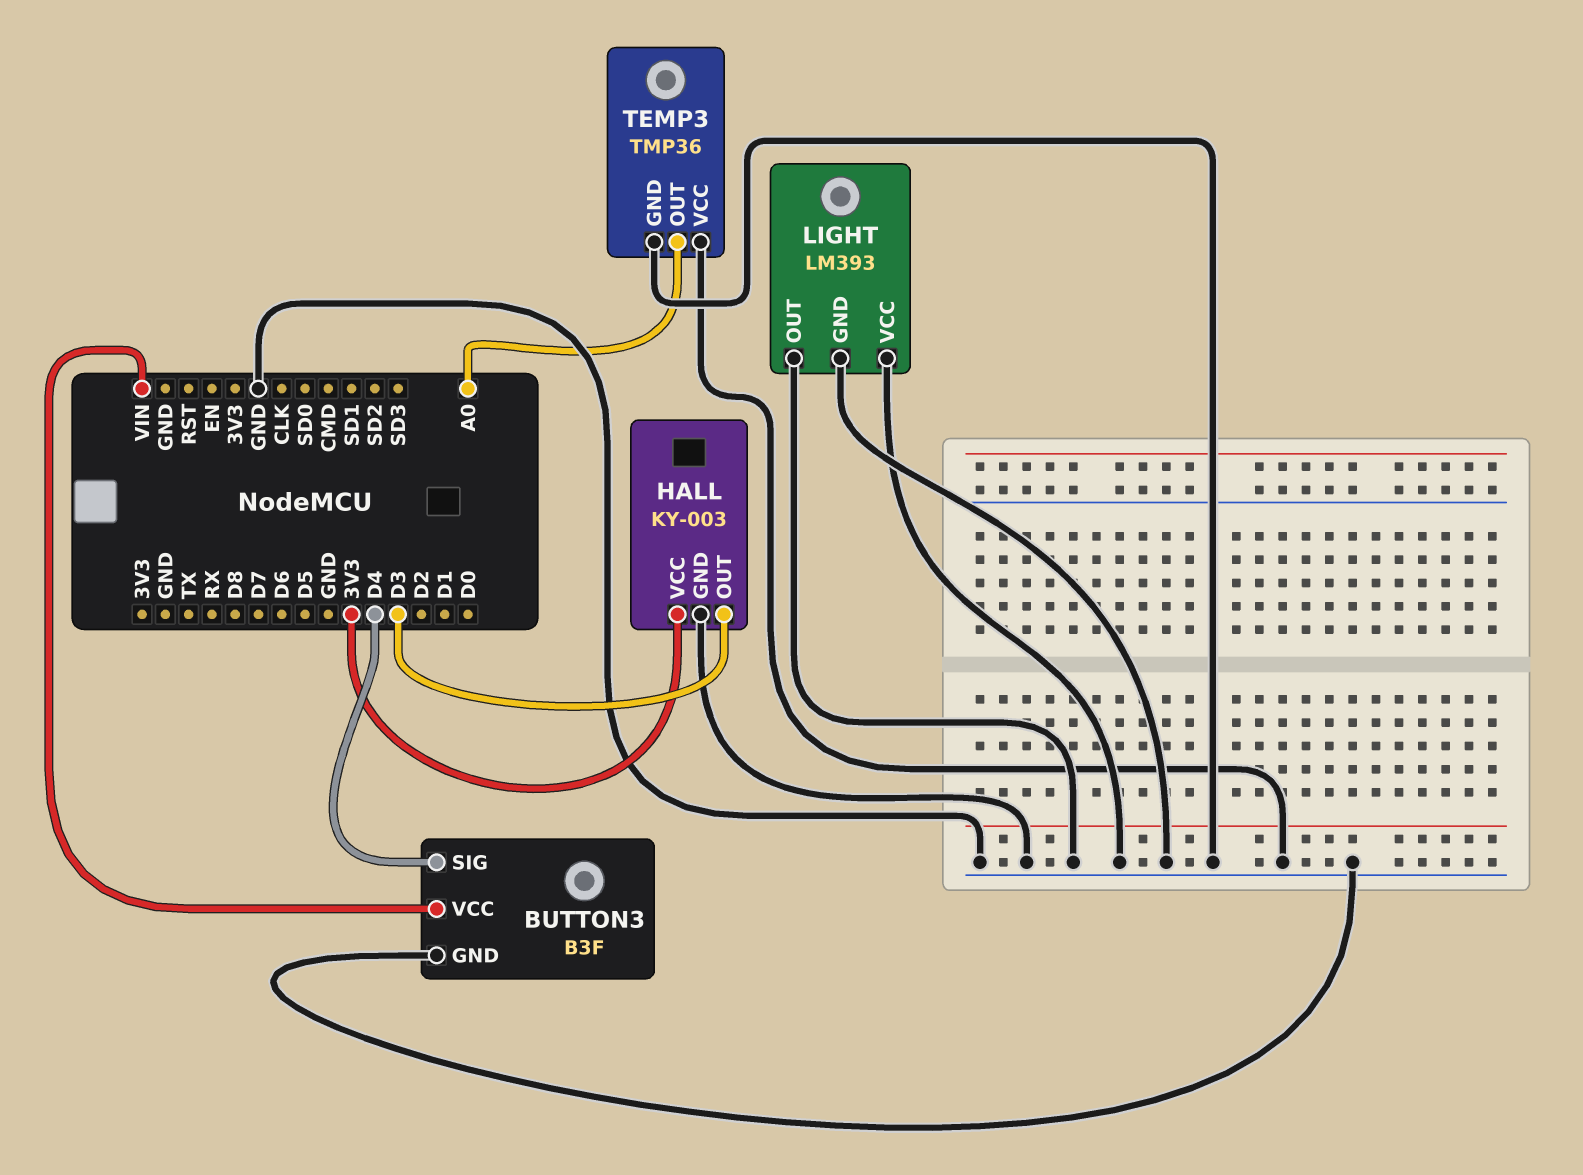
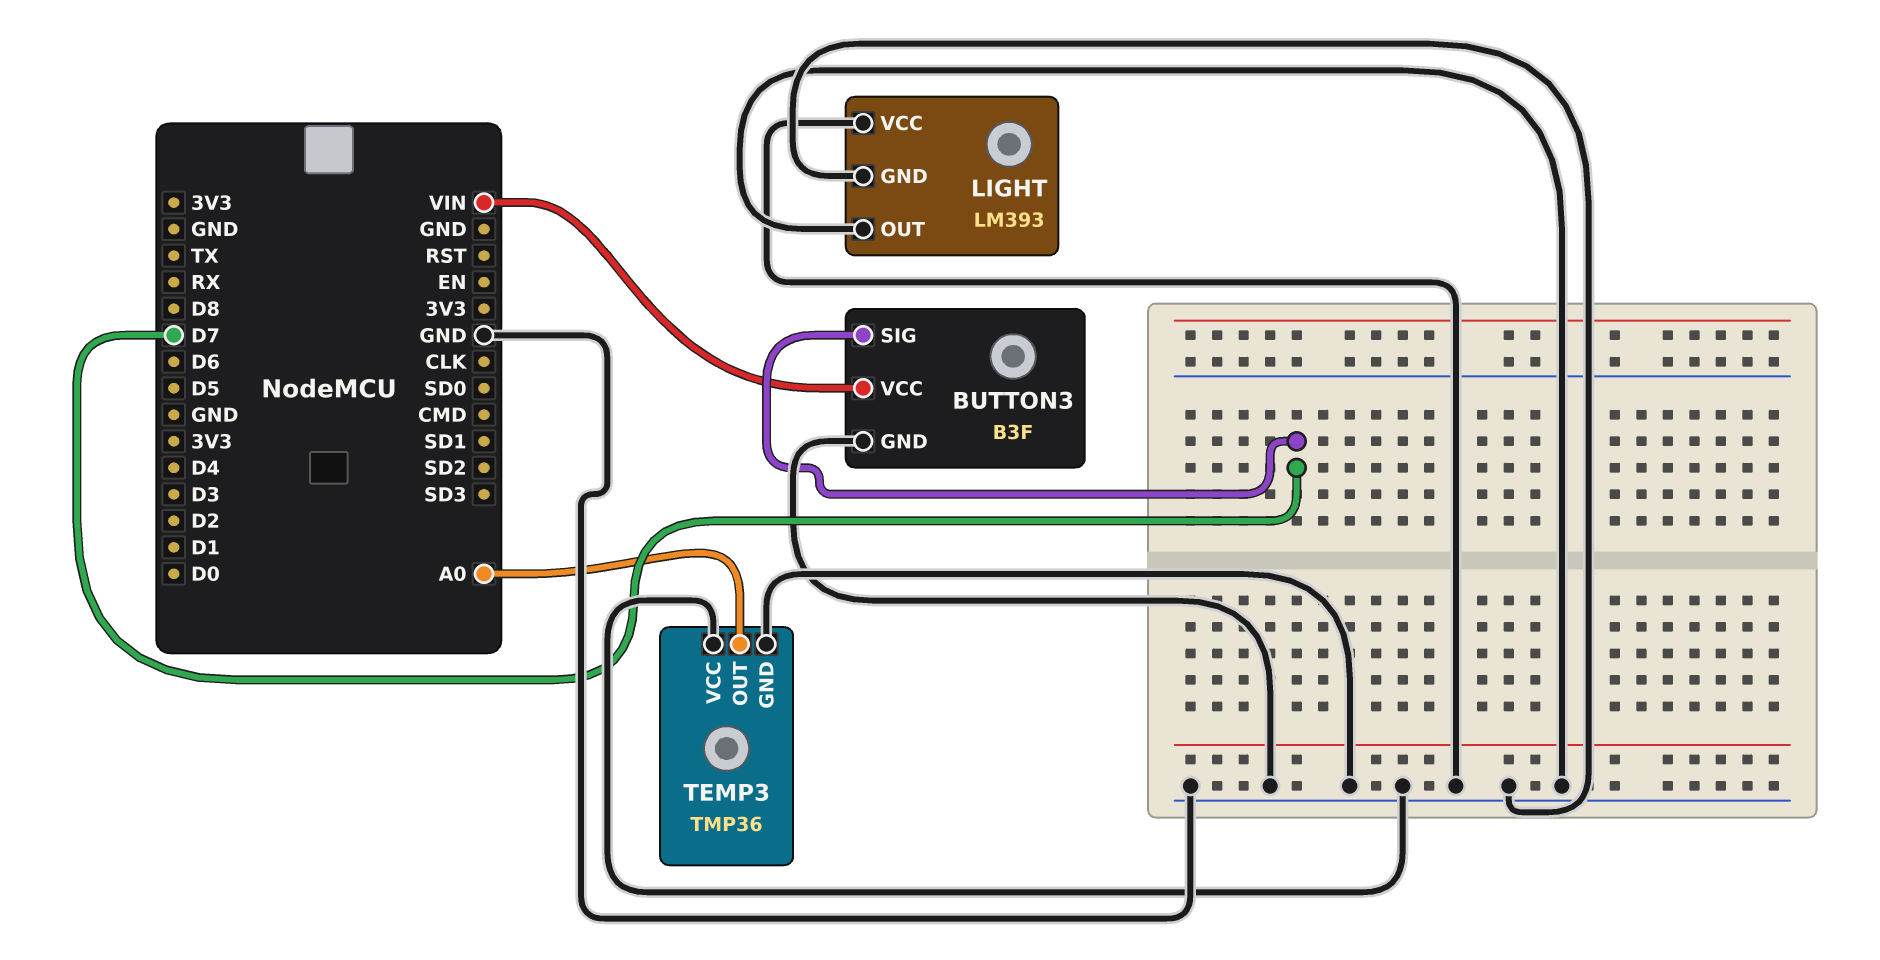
BUTTON3 pin SIG: D4 -> D7
HALL: KY-003 -> none
HALL pin GND: GND -> none
HALL pin OUT: D3 -> none
HALL pin VCC: 3V3 -> none

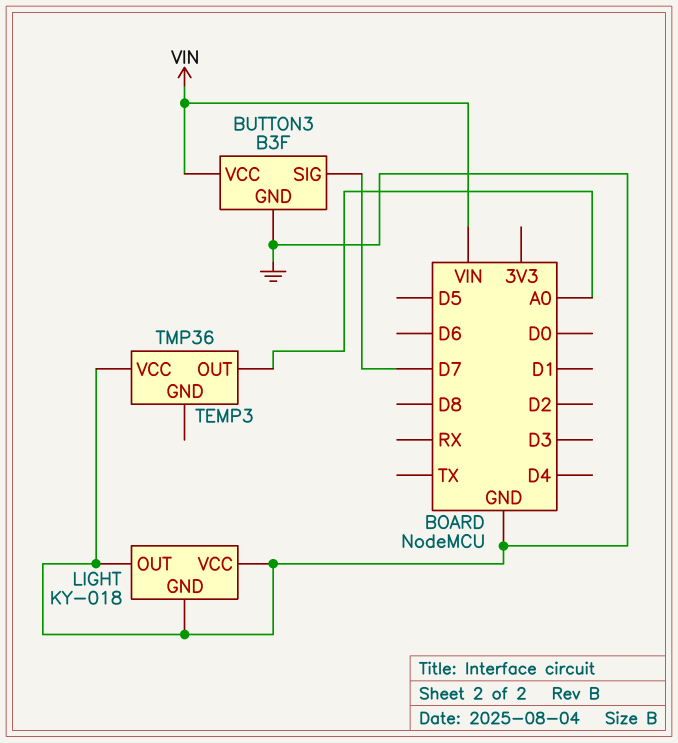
LIGHT: LM393 -> KY-018
TEMP3 pin GND: GND -> none

